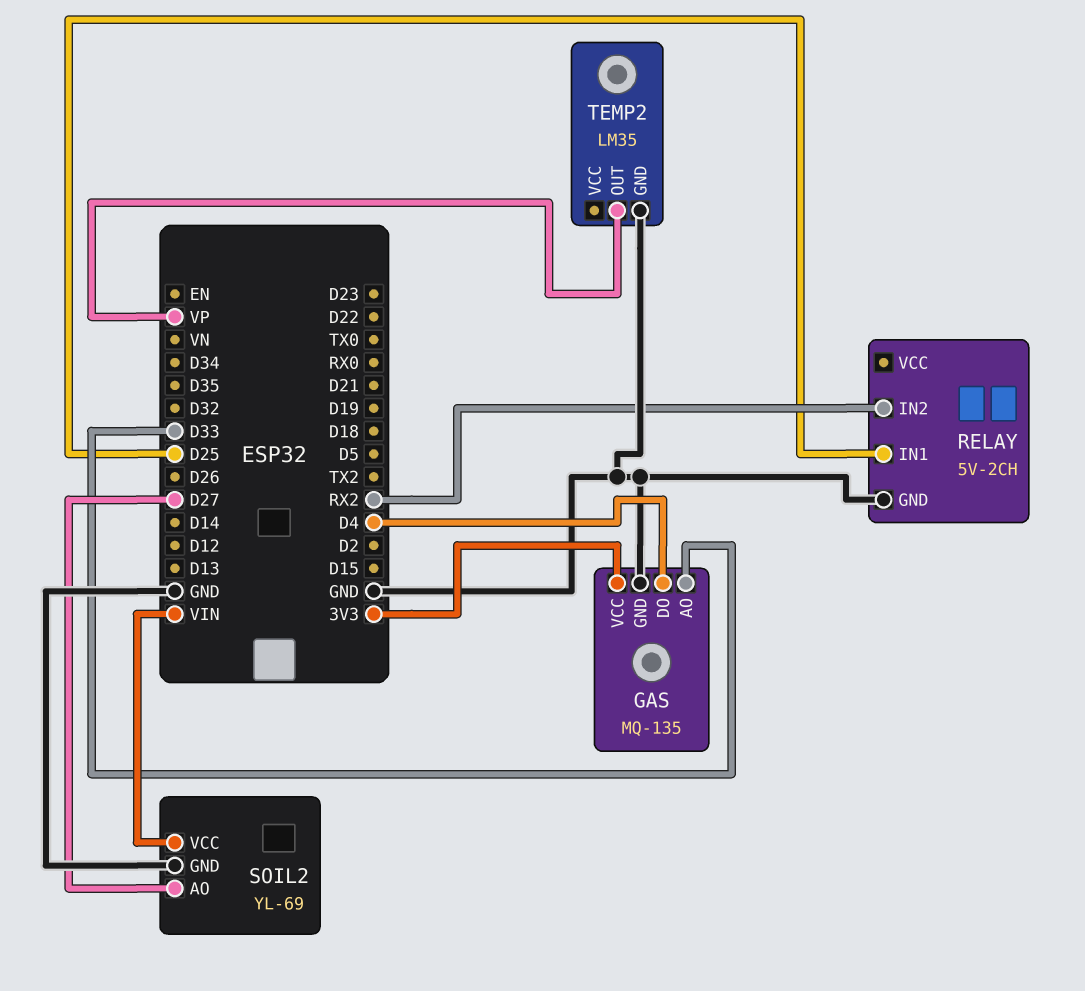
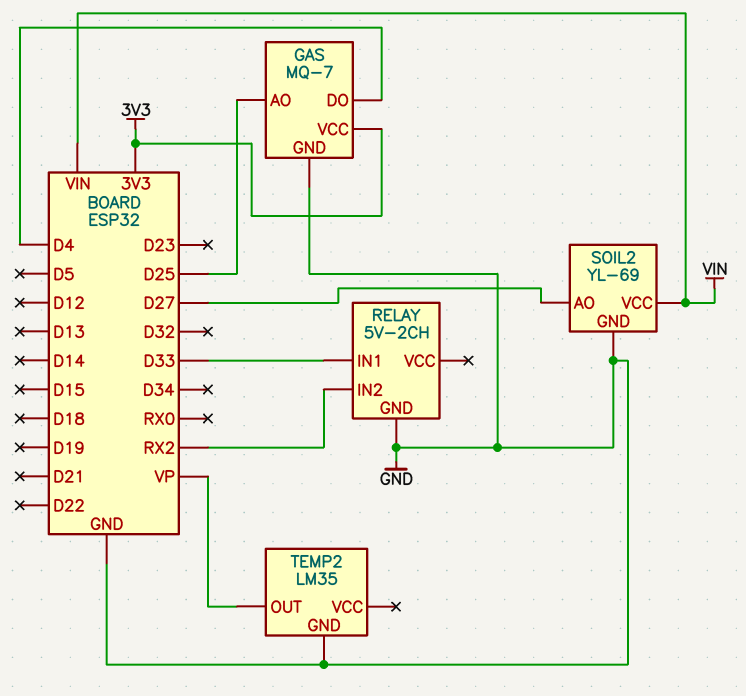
GAS: MQ-135 -> MQ-7
GAS pin AO: D33 -> D25
RELAY pin IN1: D25 -> D33

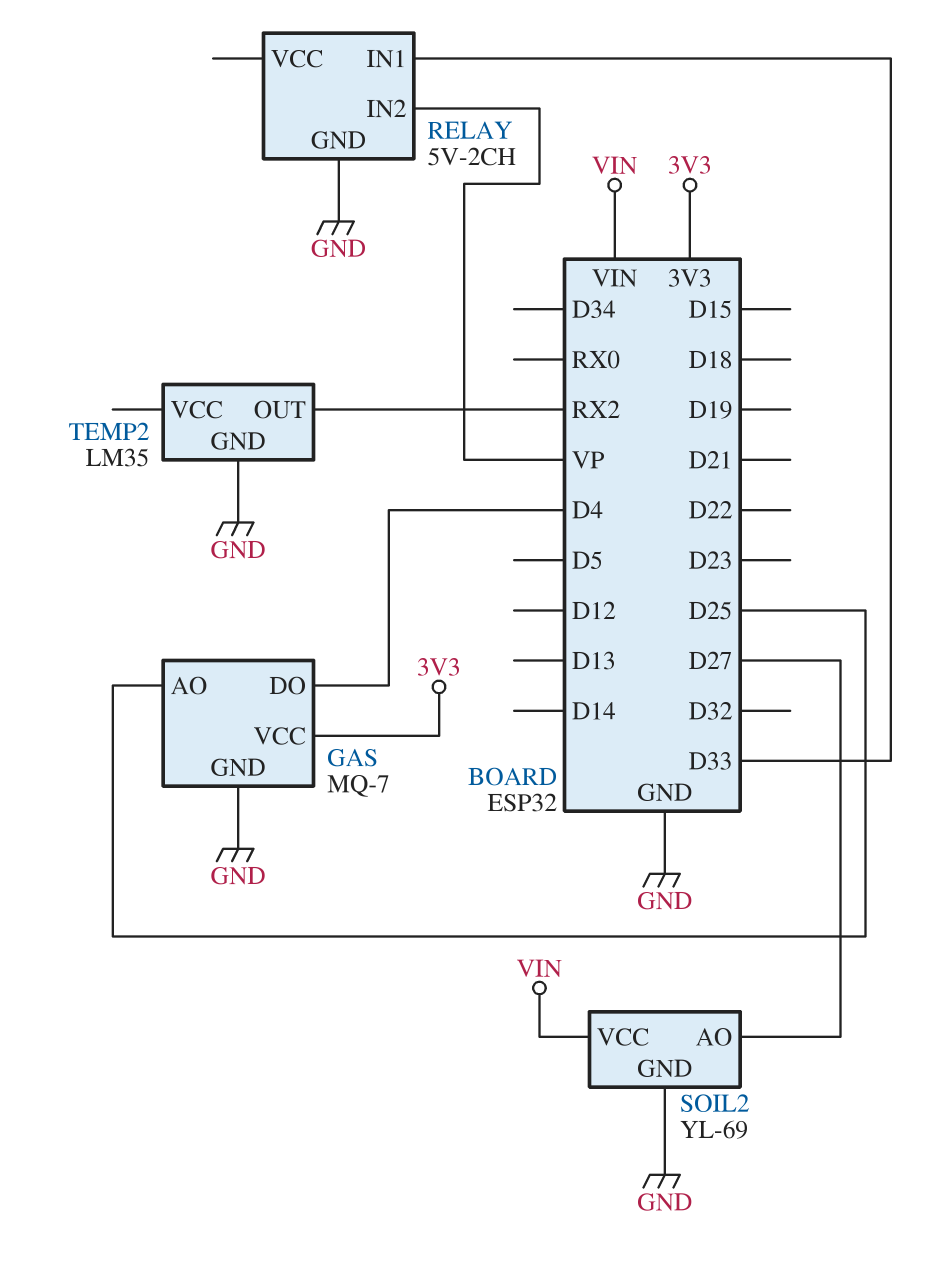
RELAY pin IN2: RX2 -> VP
TEMP2 pin OUT: VP -> RX2

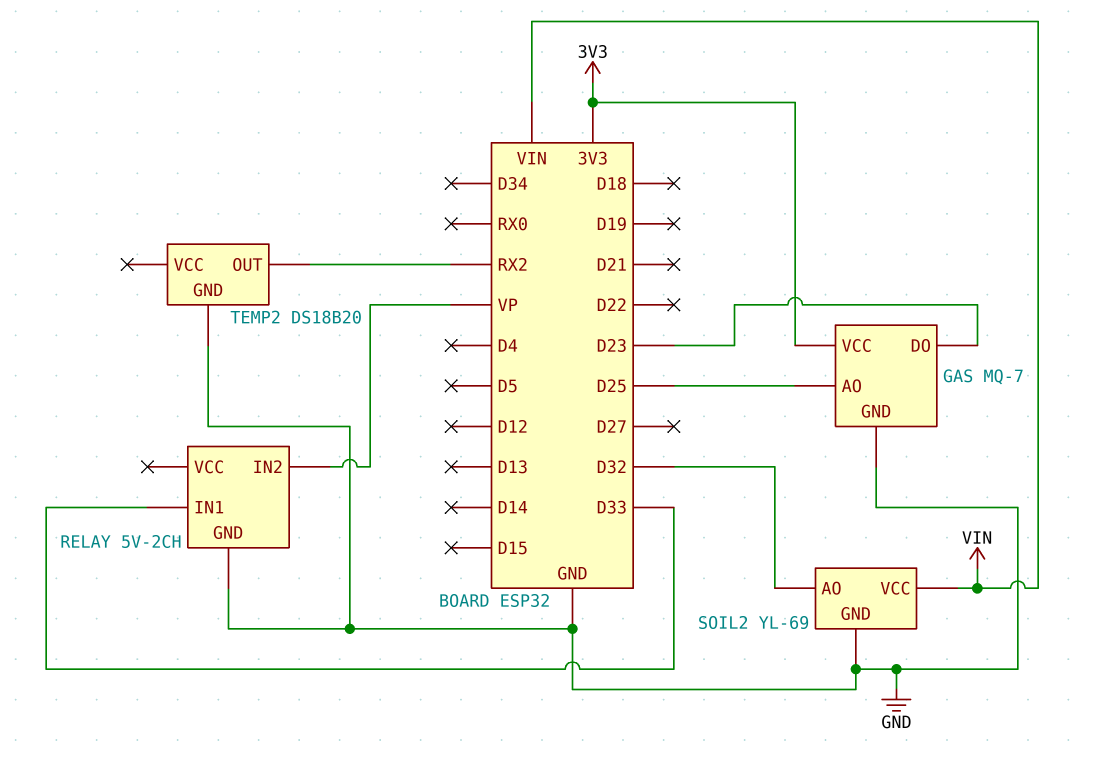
GAS pin DO: D4 -> D23
SOIL2 pin AO: D27 -> D32
TEMP2: LM35 -> DS18B20

